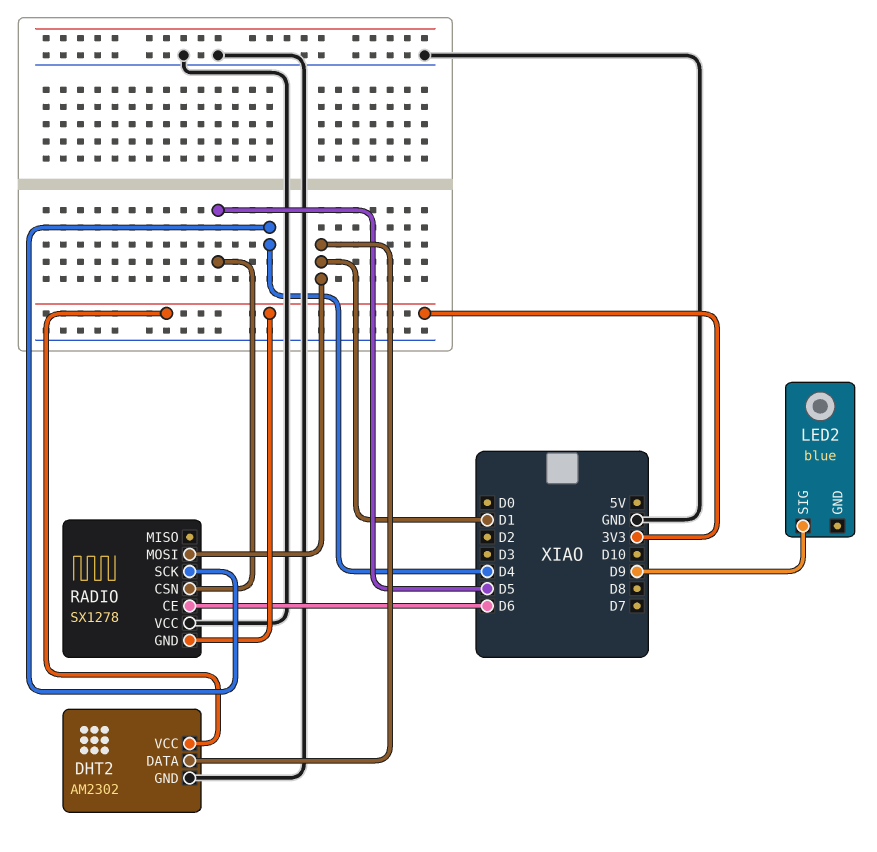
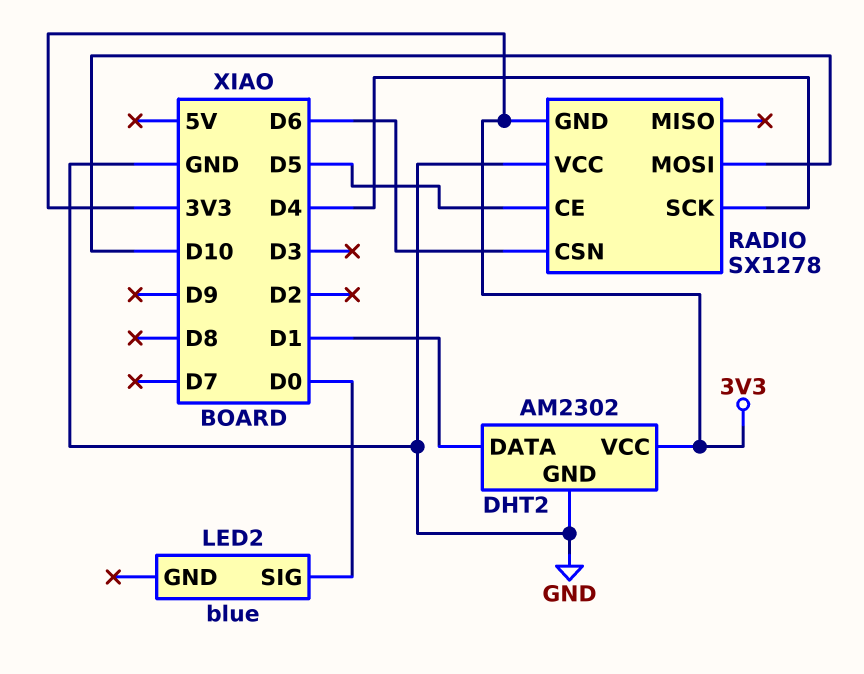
LED2 pin SIG: D9 -> D0
RADIO pin CE: D6 -> D5
RADIO pin CSN: D5 -> D6
RADIO pin MOSI: D1 -> D10

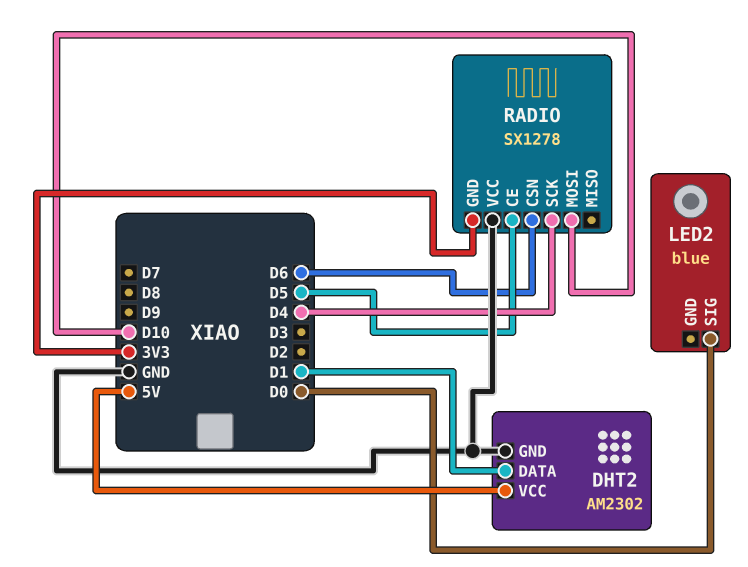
DHT2 pin VCC: 3V3 -> 5V

